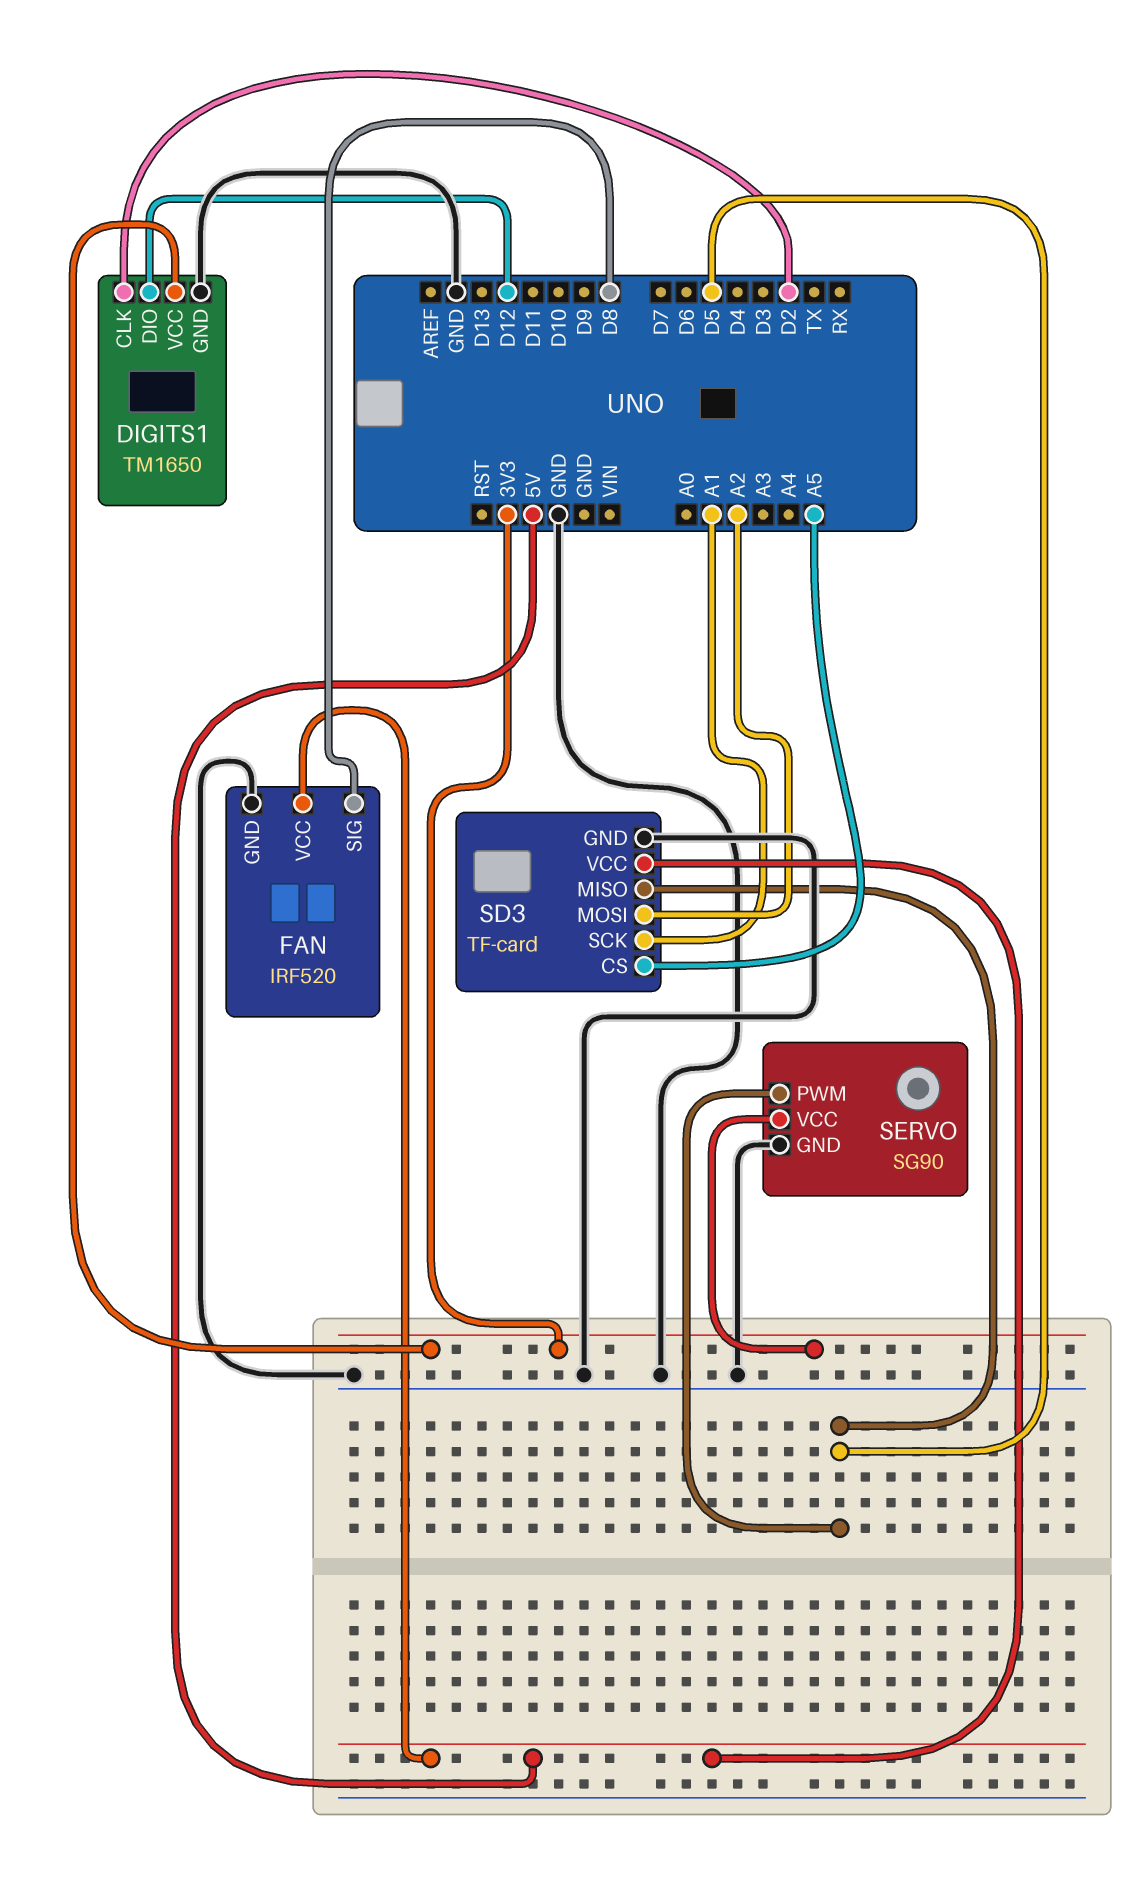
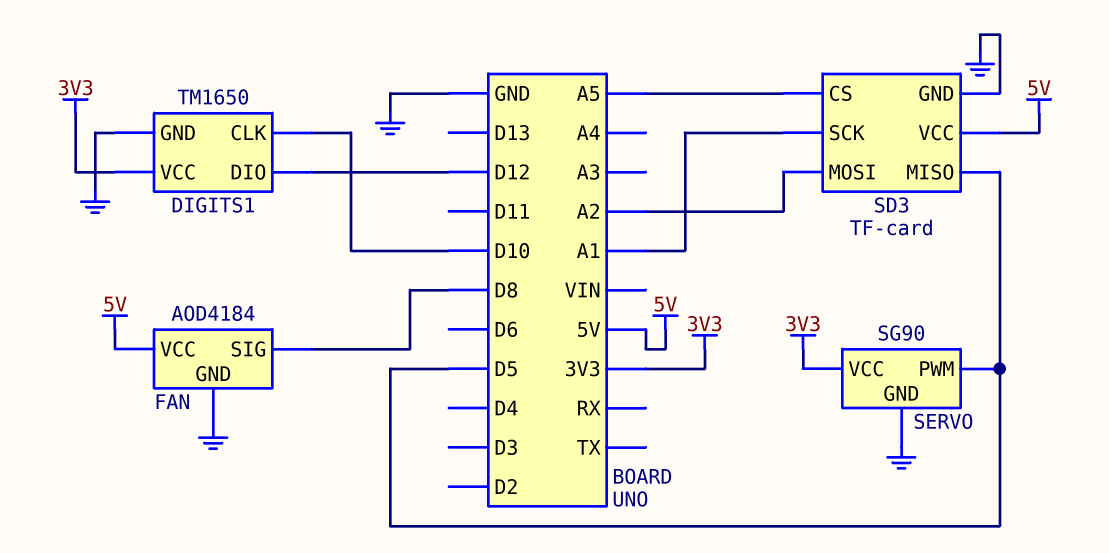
DIGITS1 pin CLK: D2 -> D10
FAN: IRF520 -> AOD4184

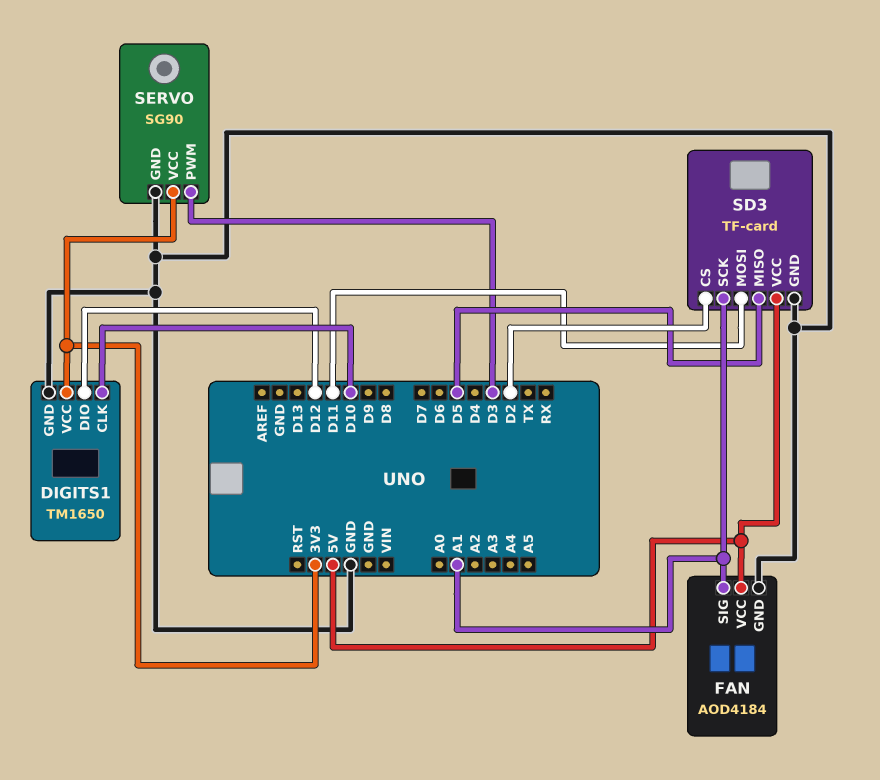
FAN pin SIG: D8 -> A1
SD3 pin CS: A5 -> D2
SD3 pin MOSI: A2 -> D11
SERVO pin PWM: D5 -> D3

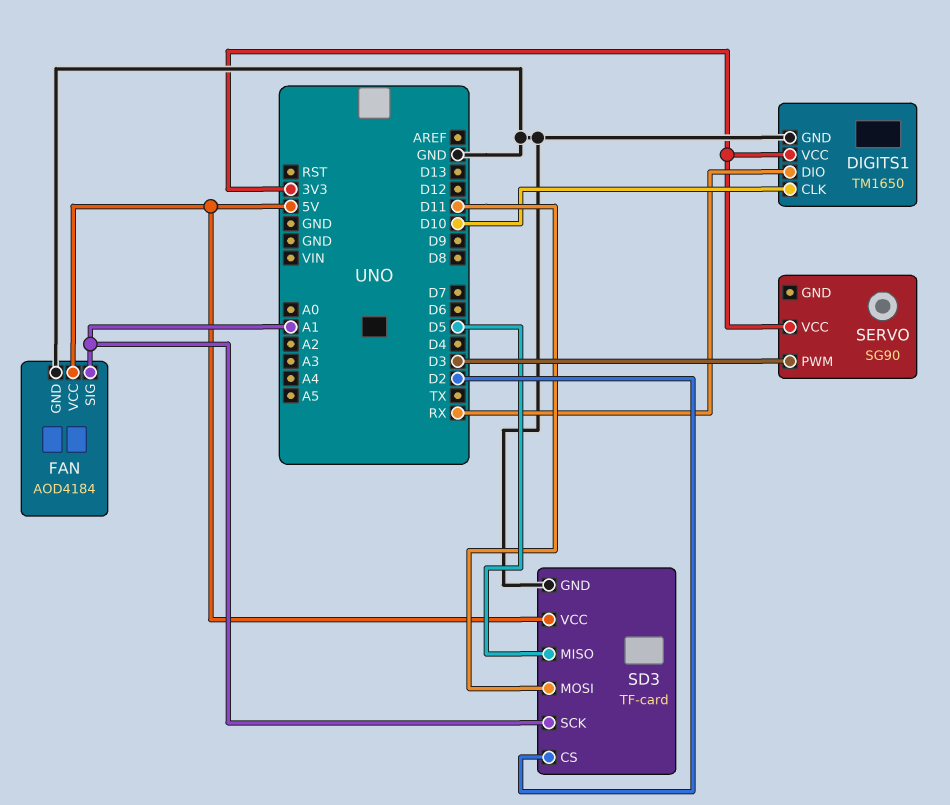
DIGITS1 pin DIO: D12 -> RX
SERVO pin GND: GND -> none

